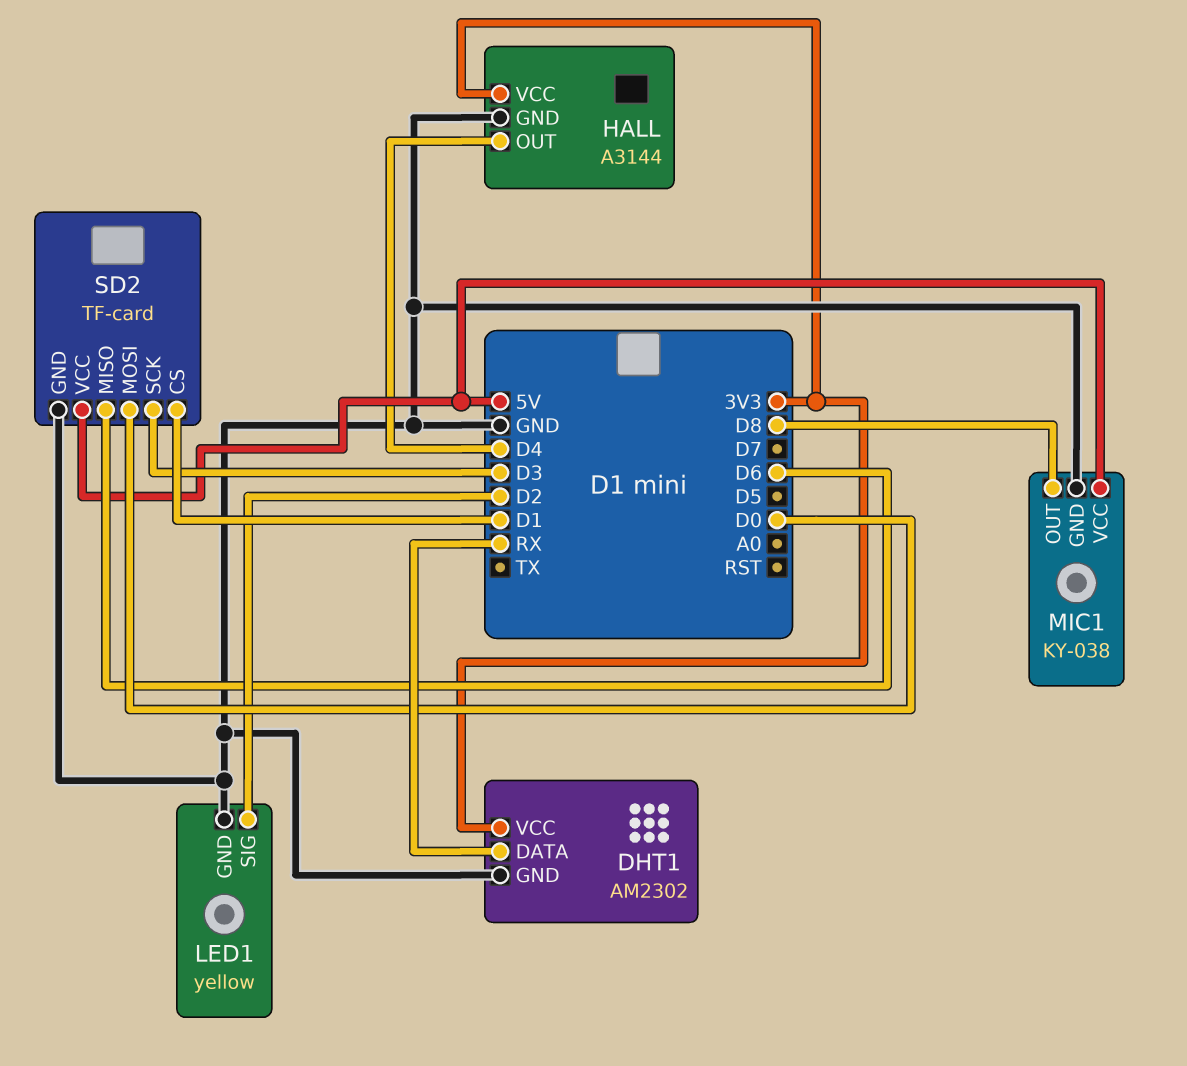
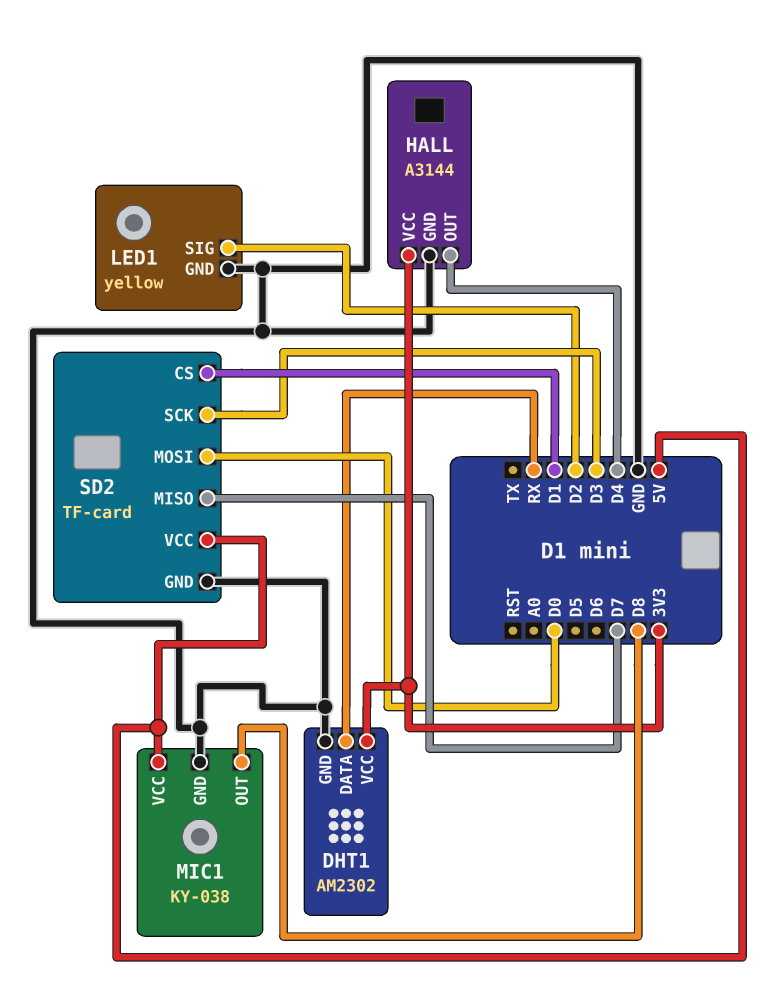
SD2 pin MISO: D6 -> D7

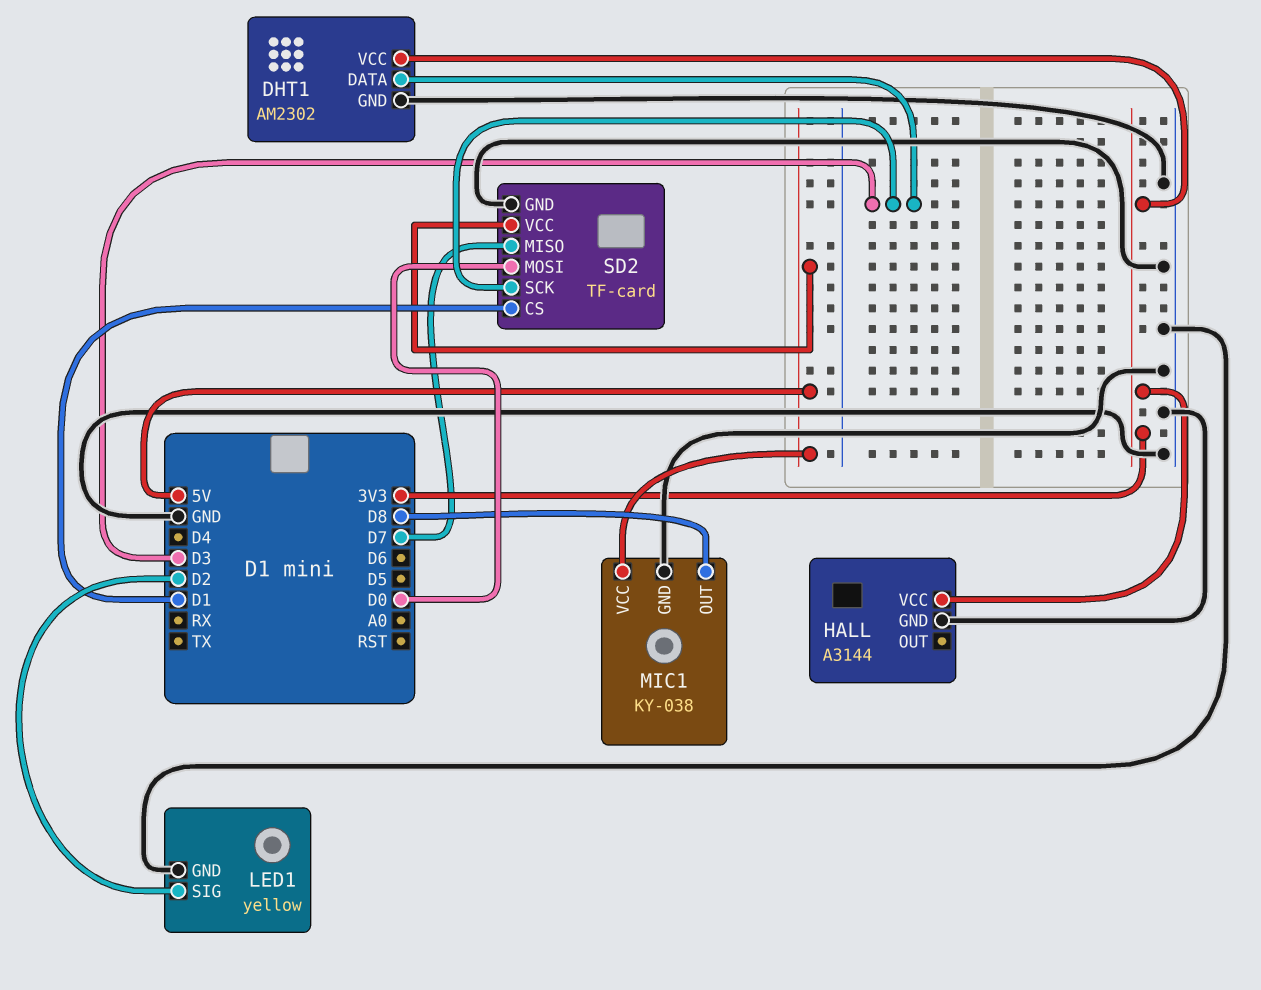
DHT1 pin DATA: RX -> D3
HALL pin OUT: D4 -> none

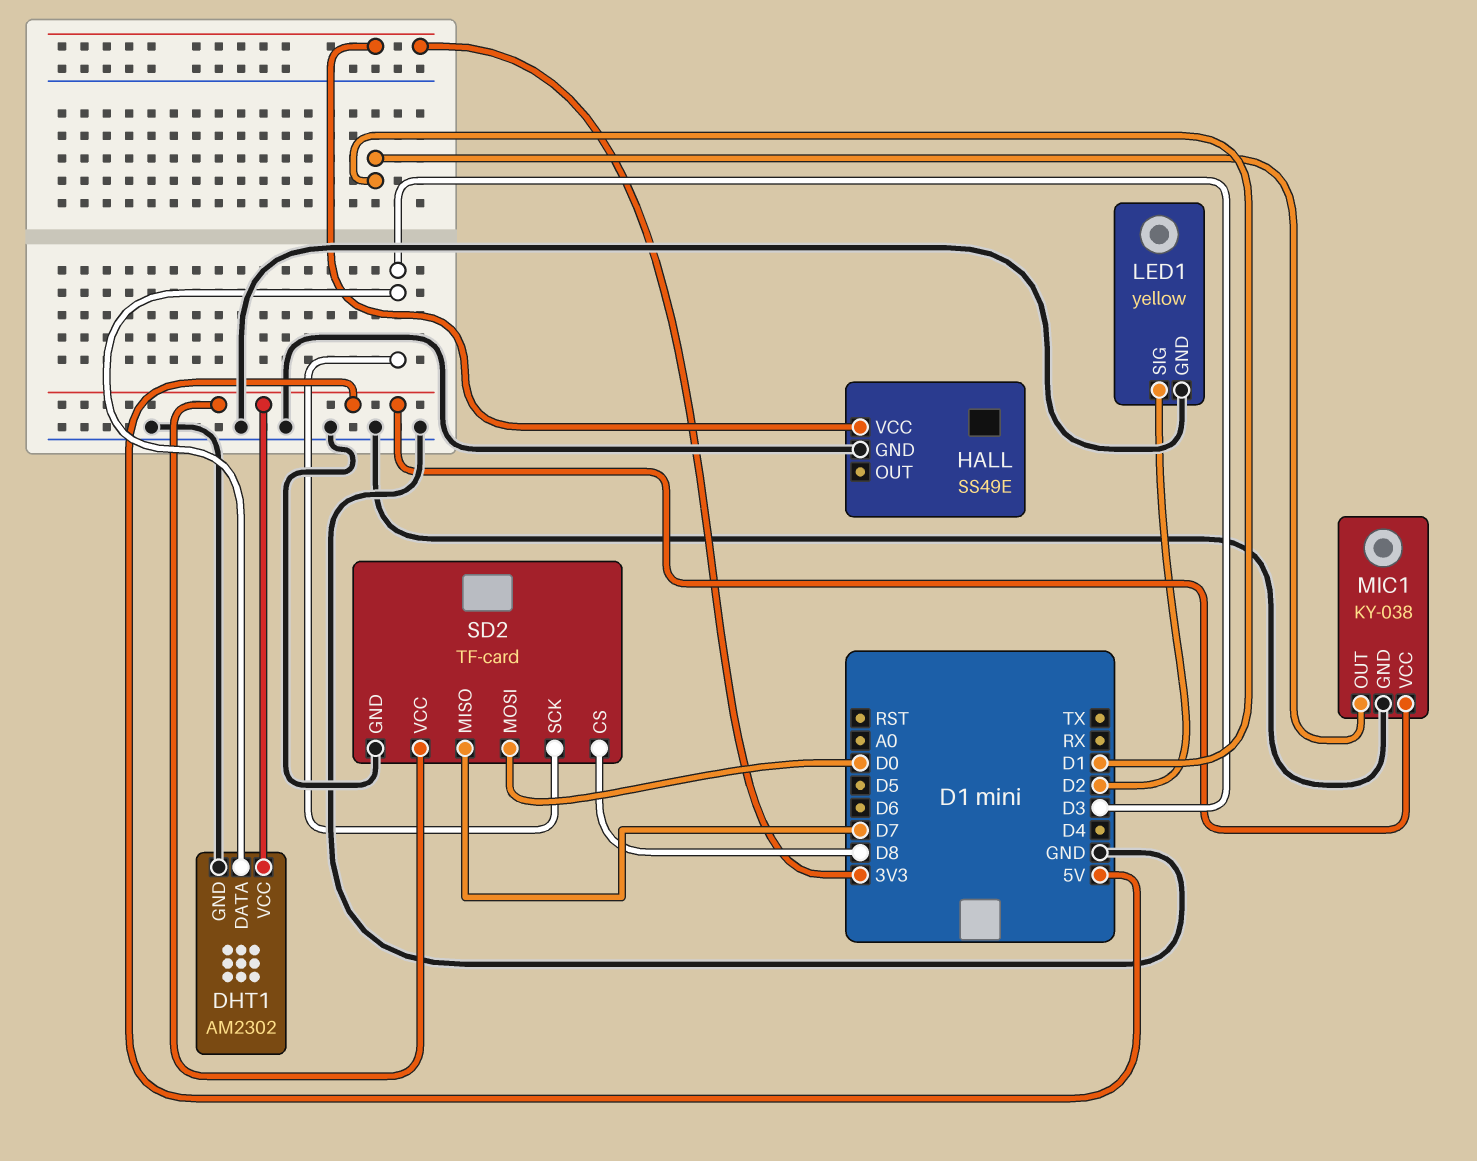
DHT1 pin VCC: 3V3 -> 5V
HALL: A3144 -> SS49E
MIC1 pin OUT: D8 -> D1
SD2 pin CS: D1 -> D8

